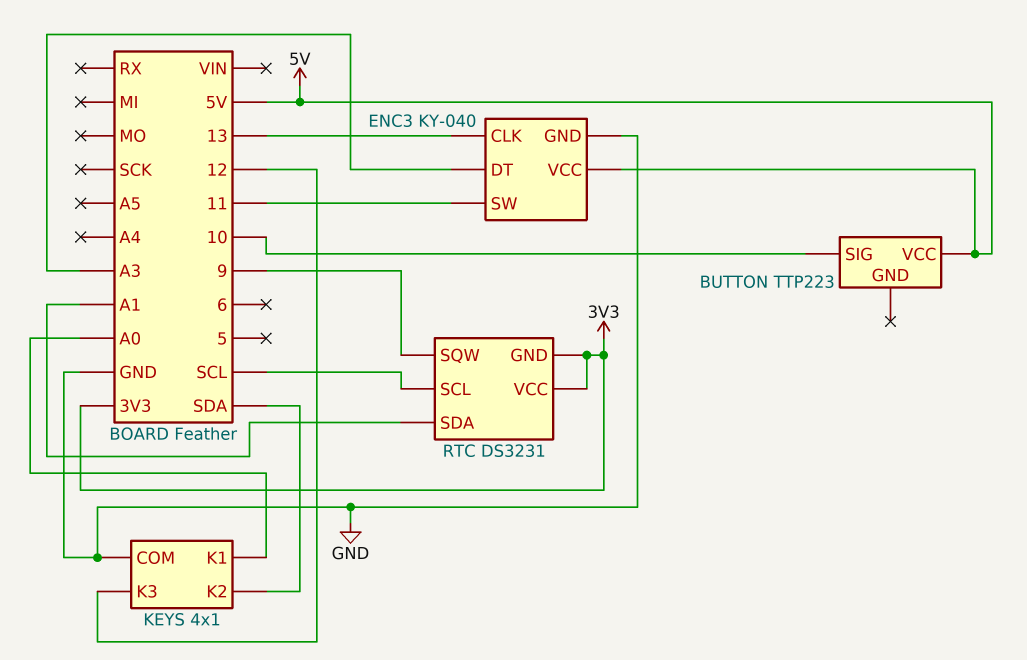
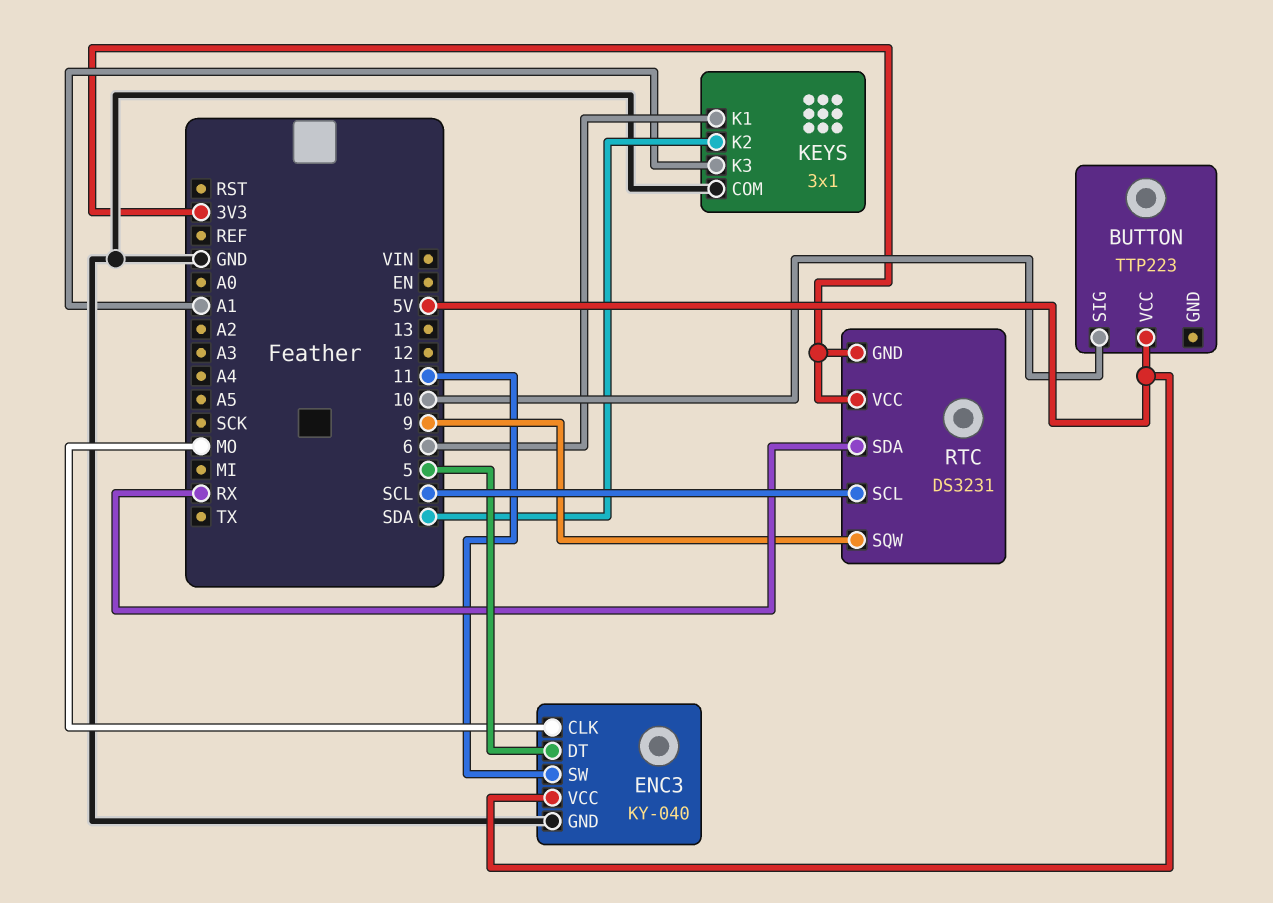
ENC3 pin CLK: 13 -> MO
ENC3 pin DT: A3 -> 5
KEYS: 4x1 -> 3x1
KEYS pin K1: A0 -> 6
KEYS pin K3: 12 -> A1
RTC pin SDA: A1 -> RX

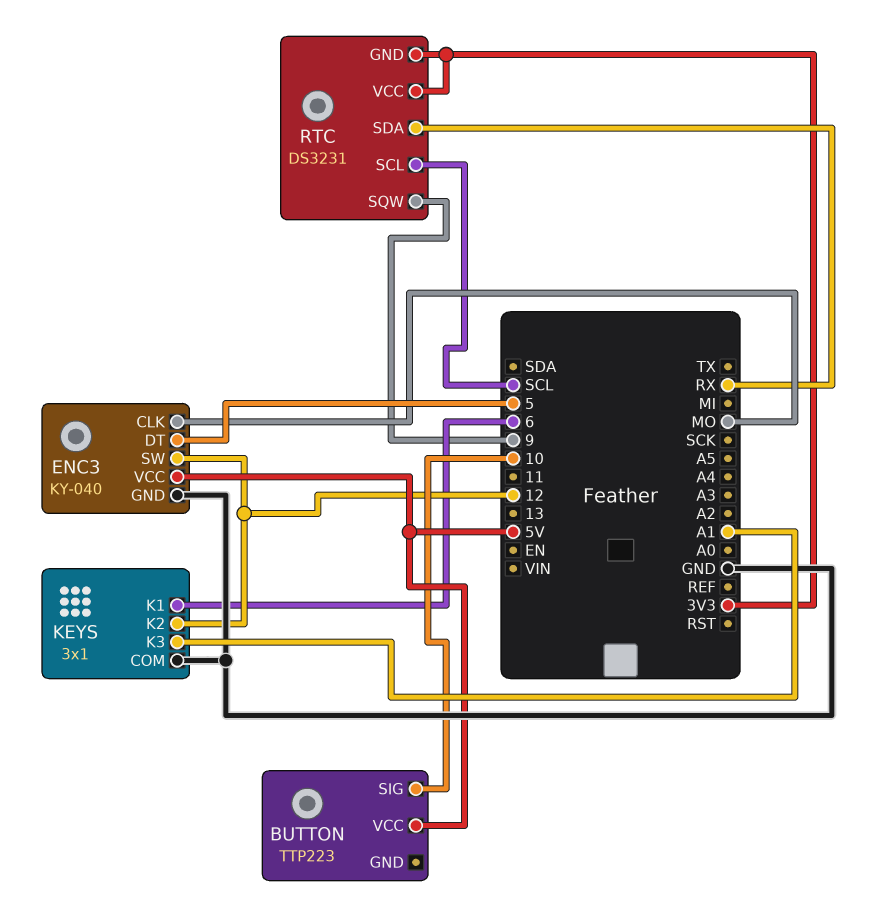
ENC3 pin SW: 11 -> 12
KEYS pin K2: SDA -> 12

